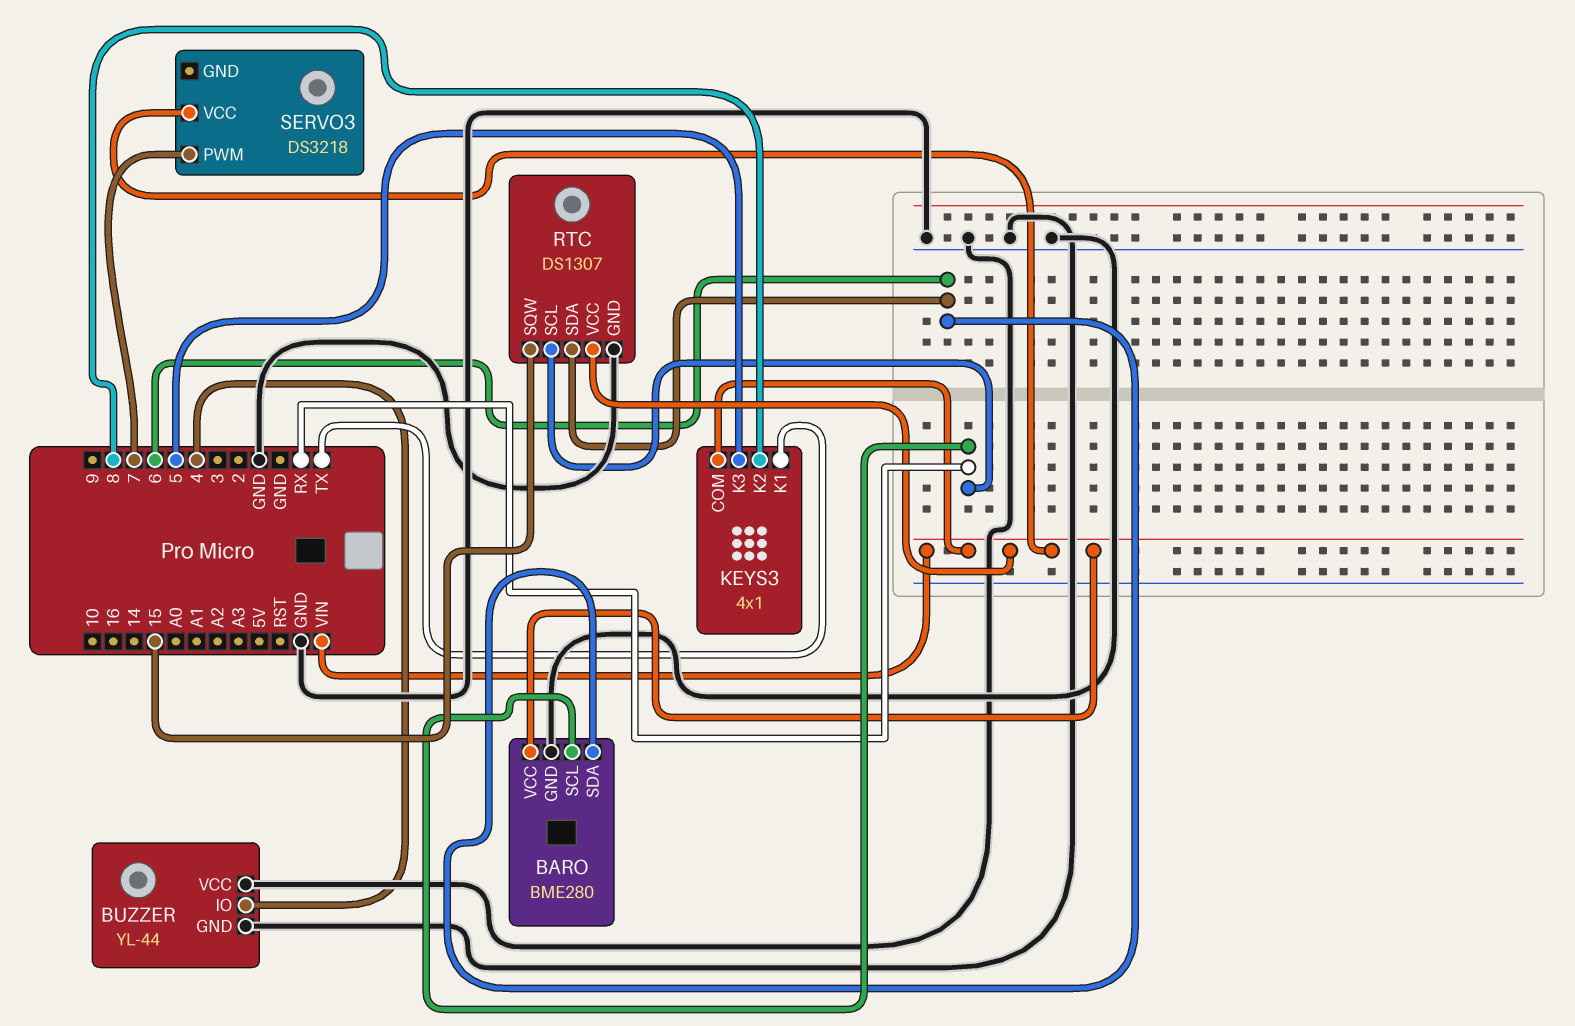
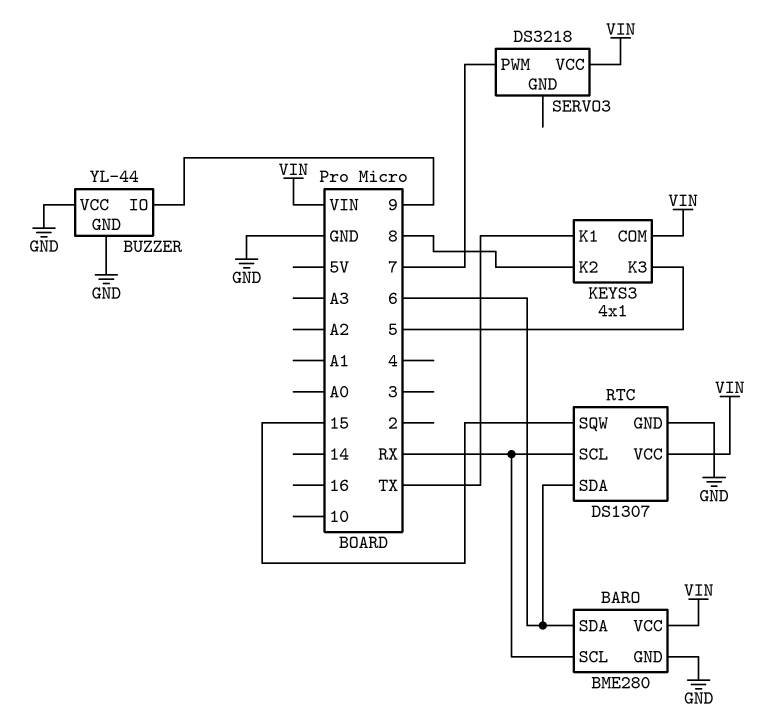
BUZZER pin IO: 4 -> 9

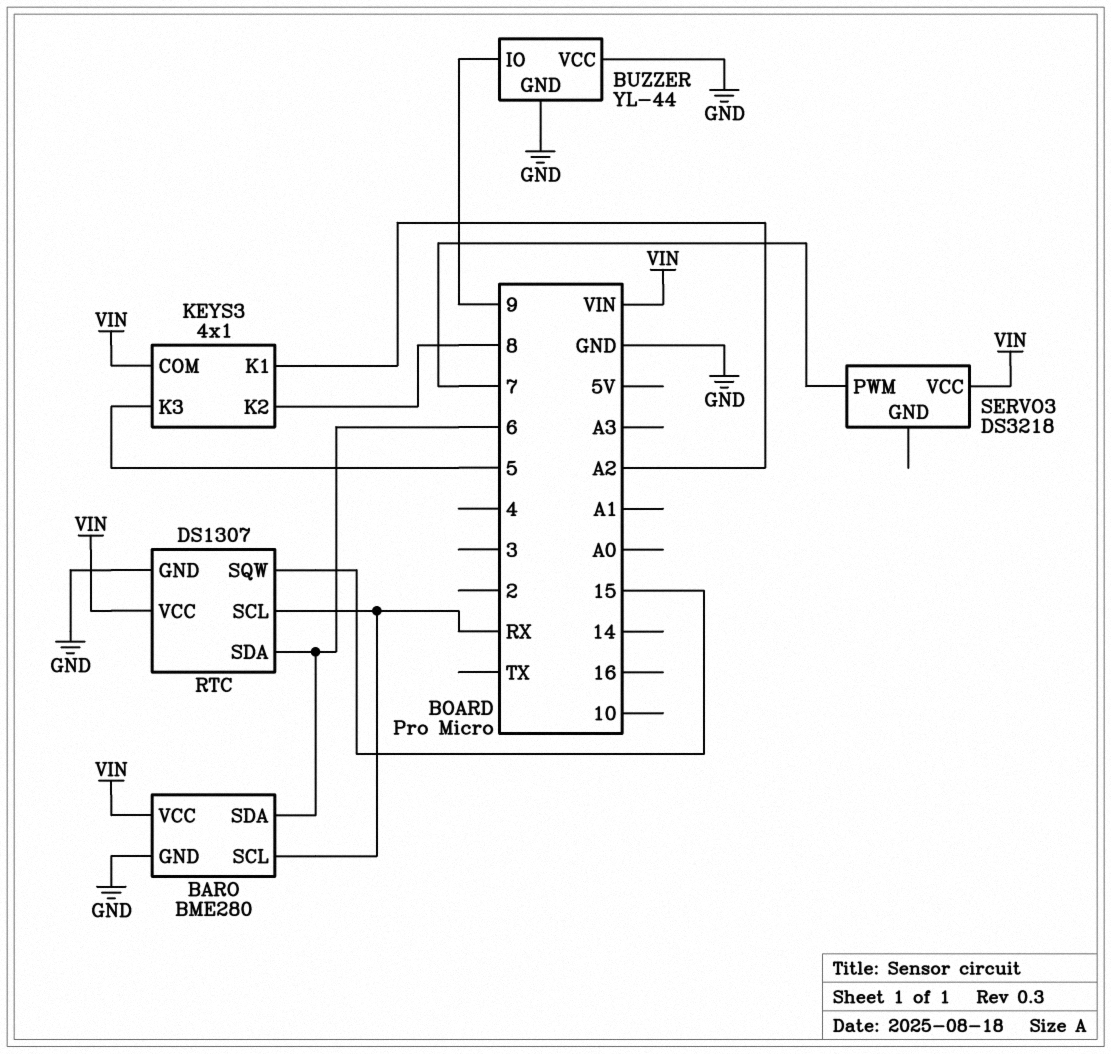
KEYS3 pin K1: TX -> A2

